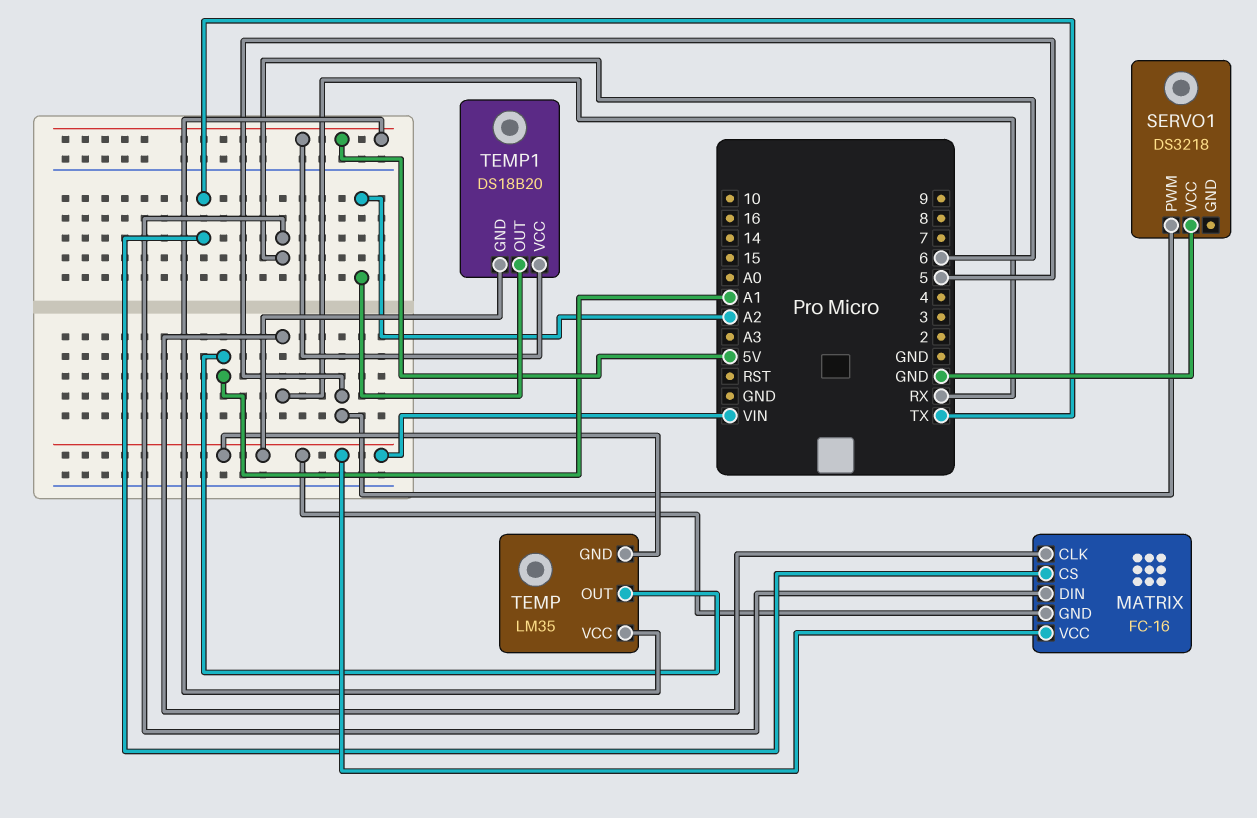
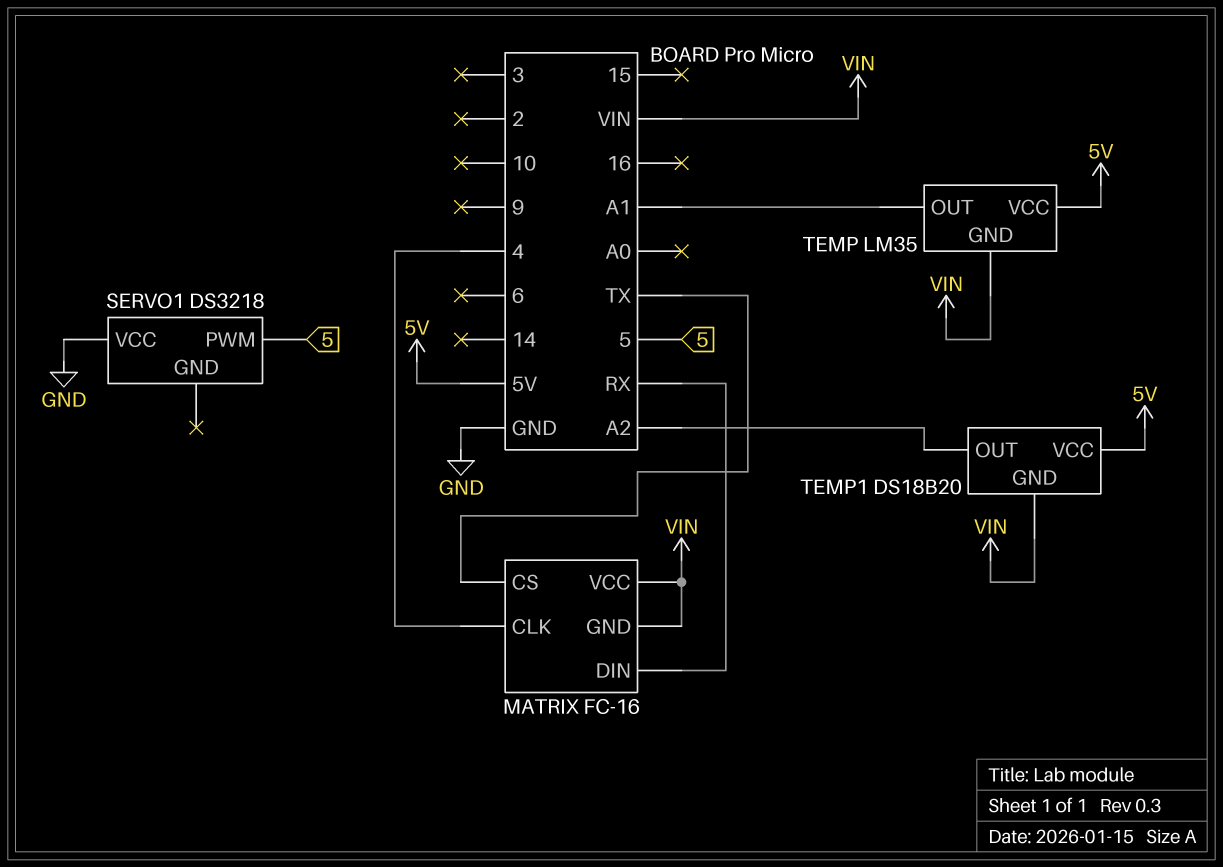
MATRIX pin CLK: RX -> 4
MATRIX pin DIN: 6 -> RX

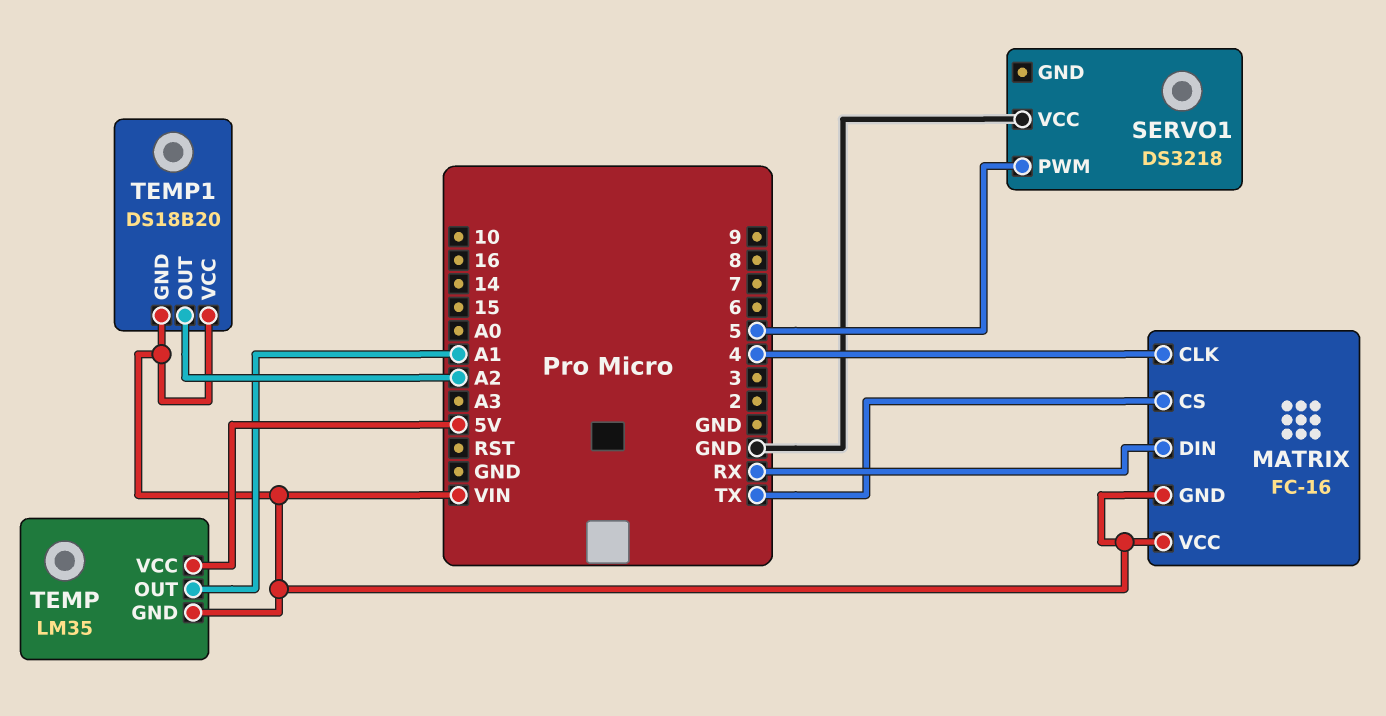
TEMP1 pin VCC: 5V -> VIN

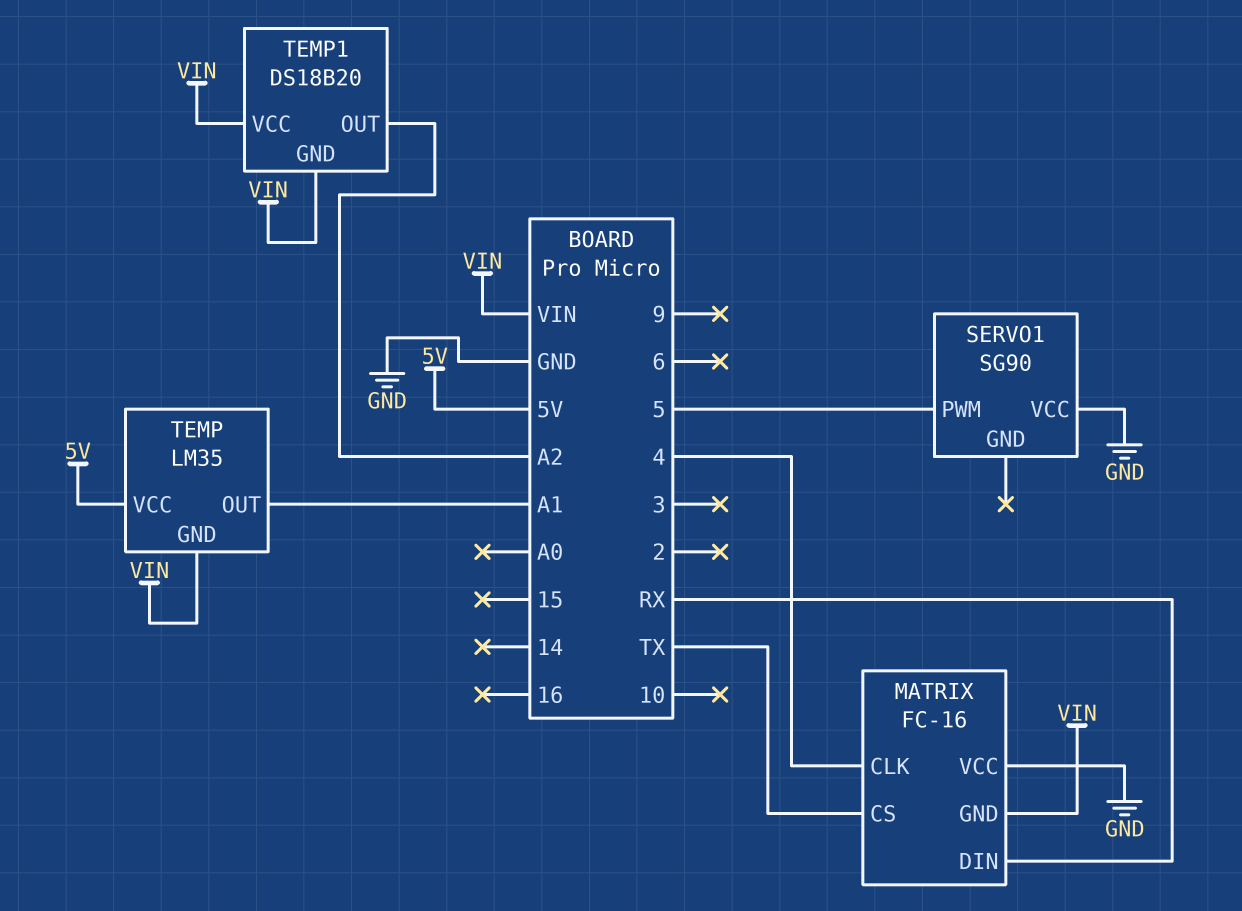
MATRIX pin VCC: VIN -> GND
SERVO1: DS3218 -> SG90

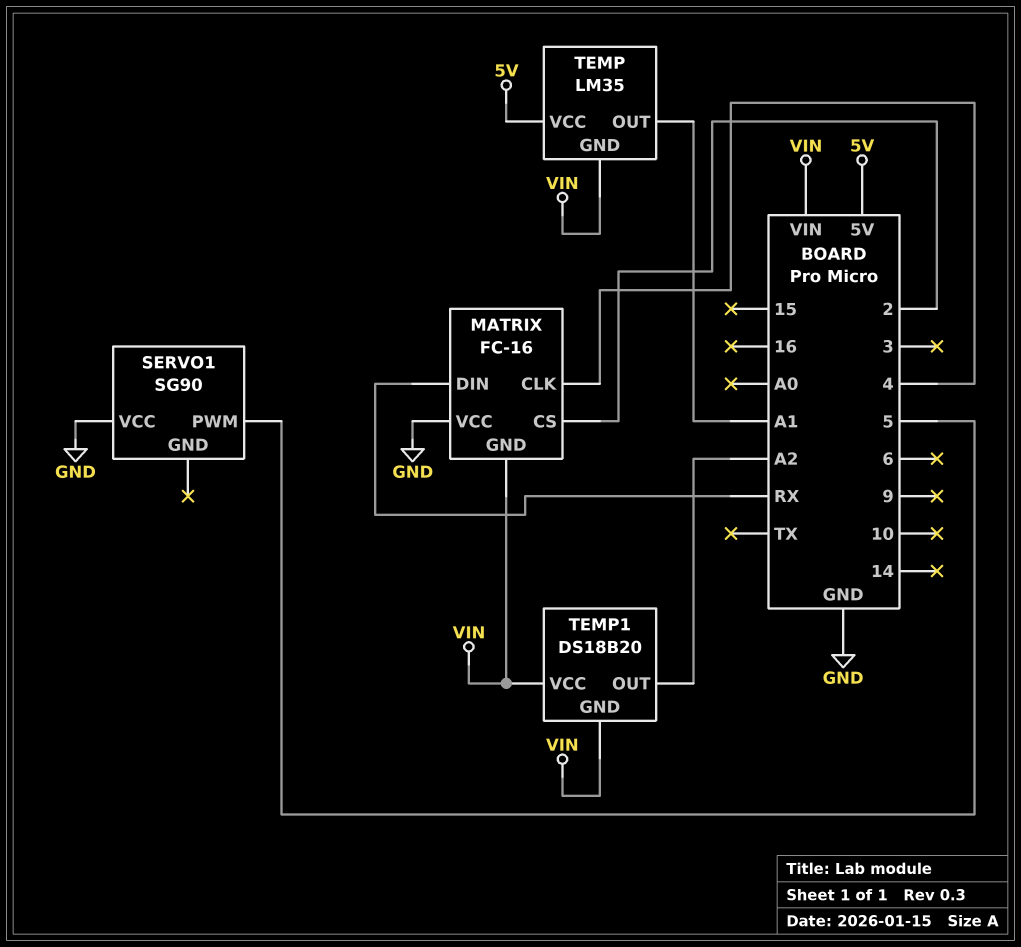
MATRIX pin CS: TX -> 2

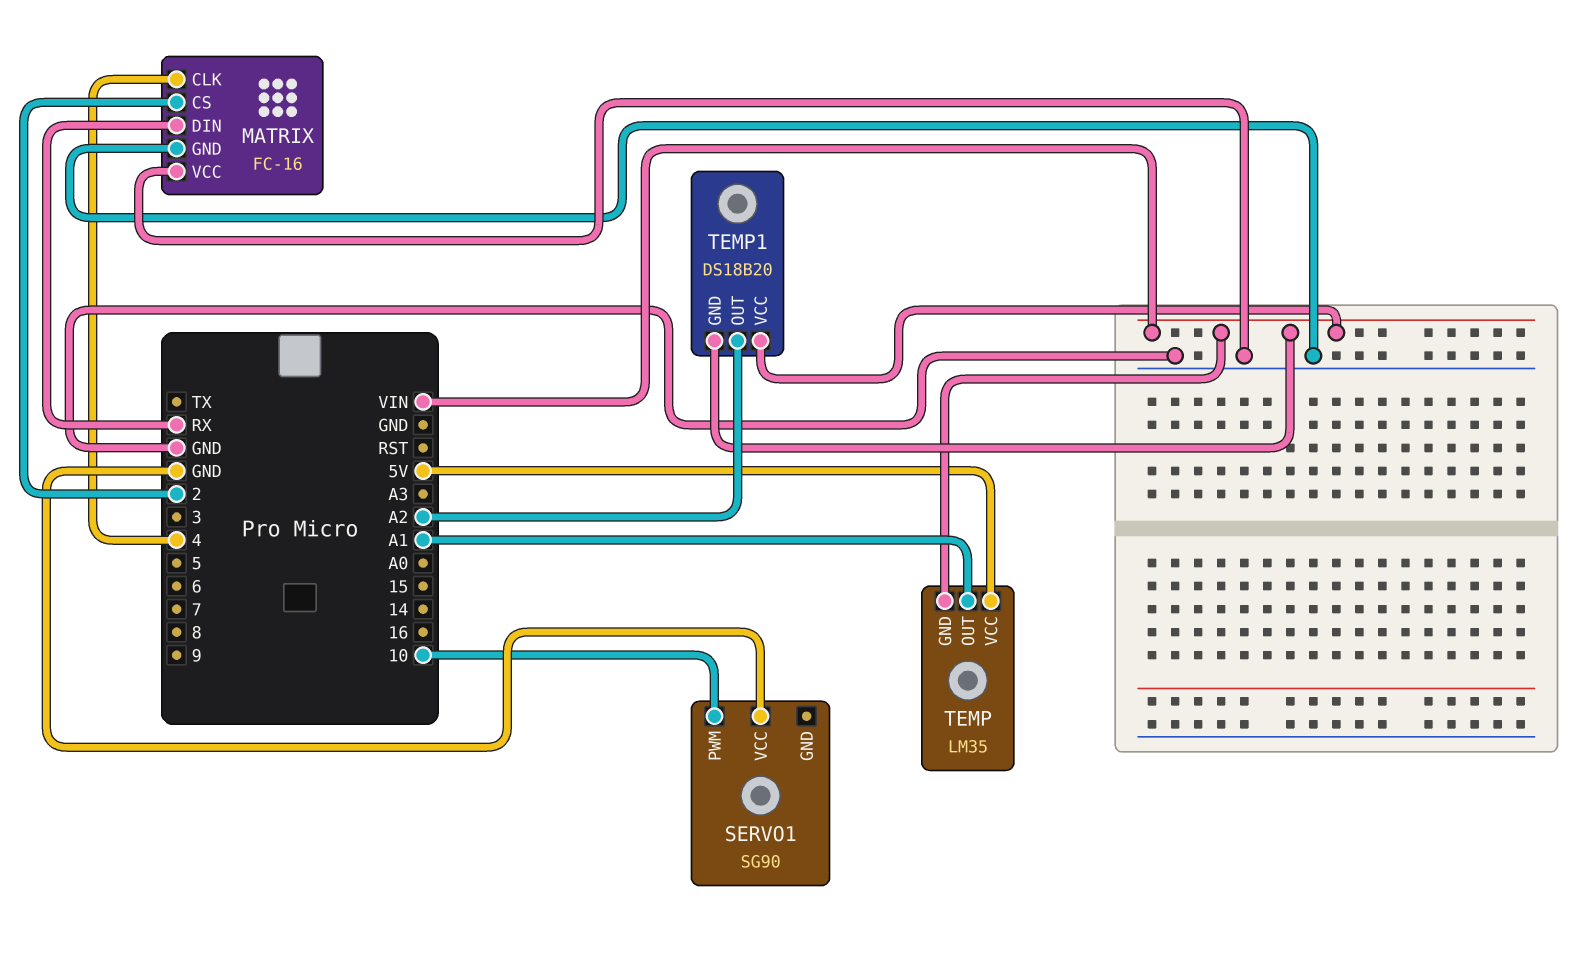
MATRIX pin GND: VIN -> GND
SERVO1 pin PWM: 5 -> 10

